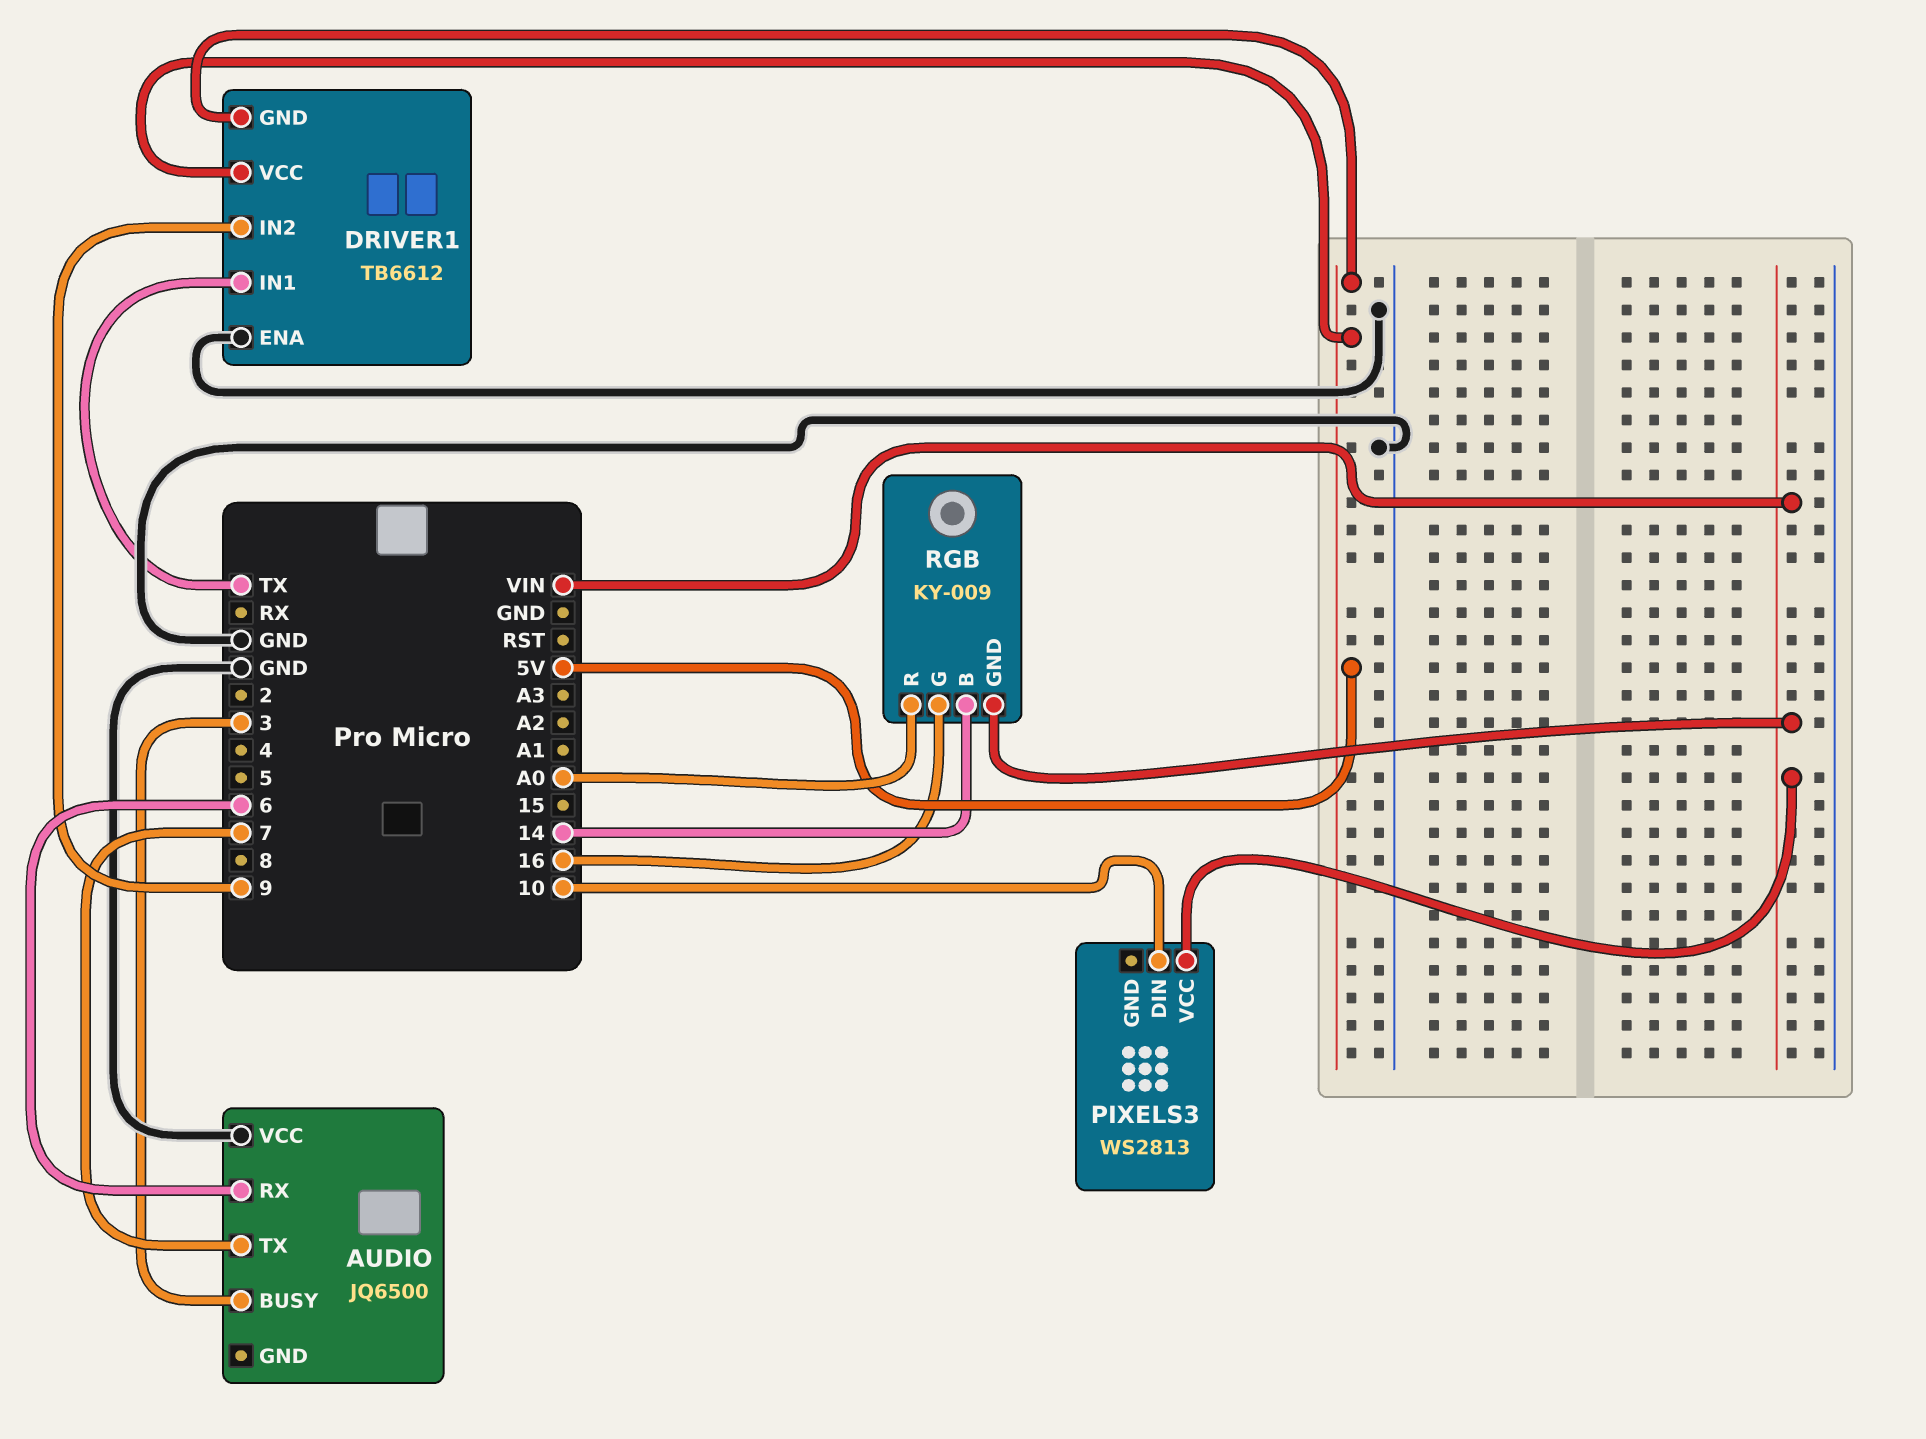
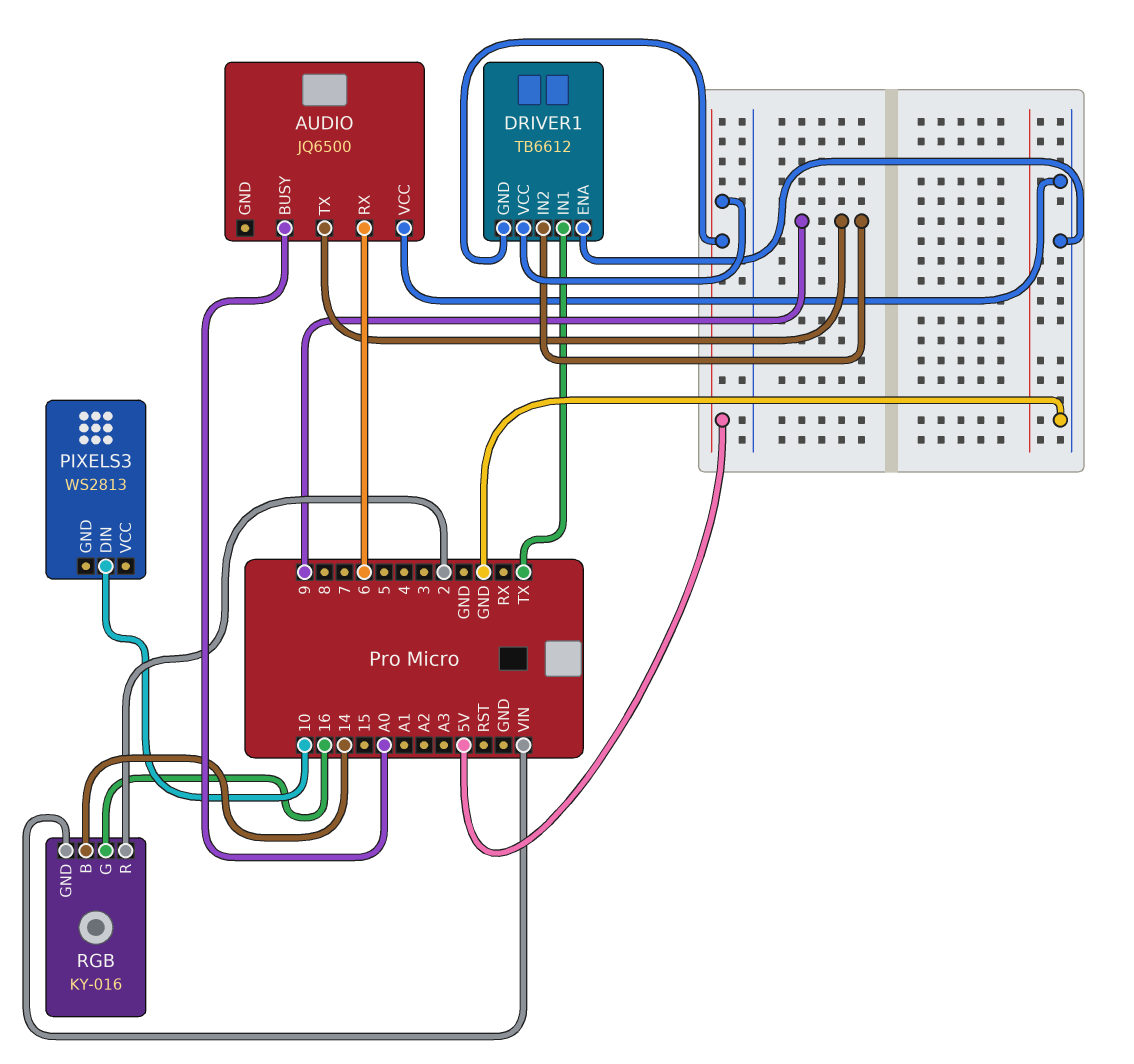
AUDIO pin BUSY: 3 -> A0
AUDIO pin TX: 7 -> 9
PIXELS3 pin VCC: VIN -> none
RGB: KY-009 -> KY-016
RGB pin R: A0 -> 2

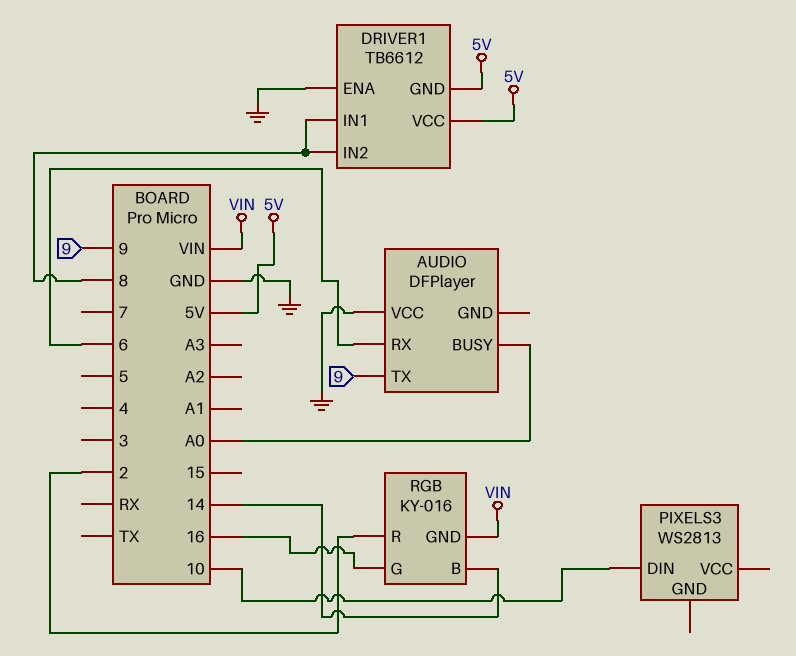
AUDIO: JQ6500 -> DFPlayer
DRIVER1 pin IN1: TX -> 8
DRIVER1 pin IN2: 9 -> 8

